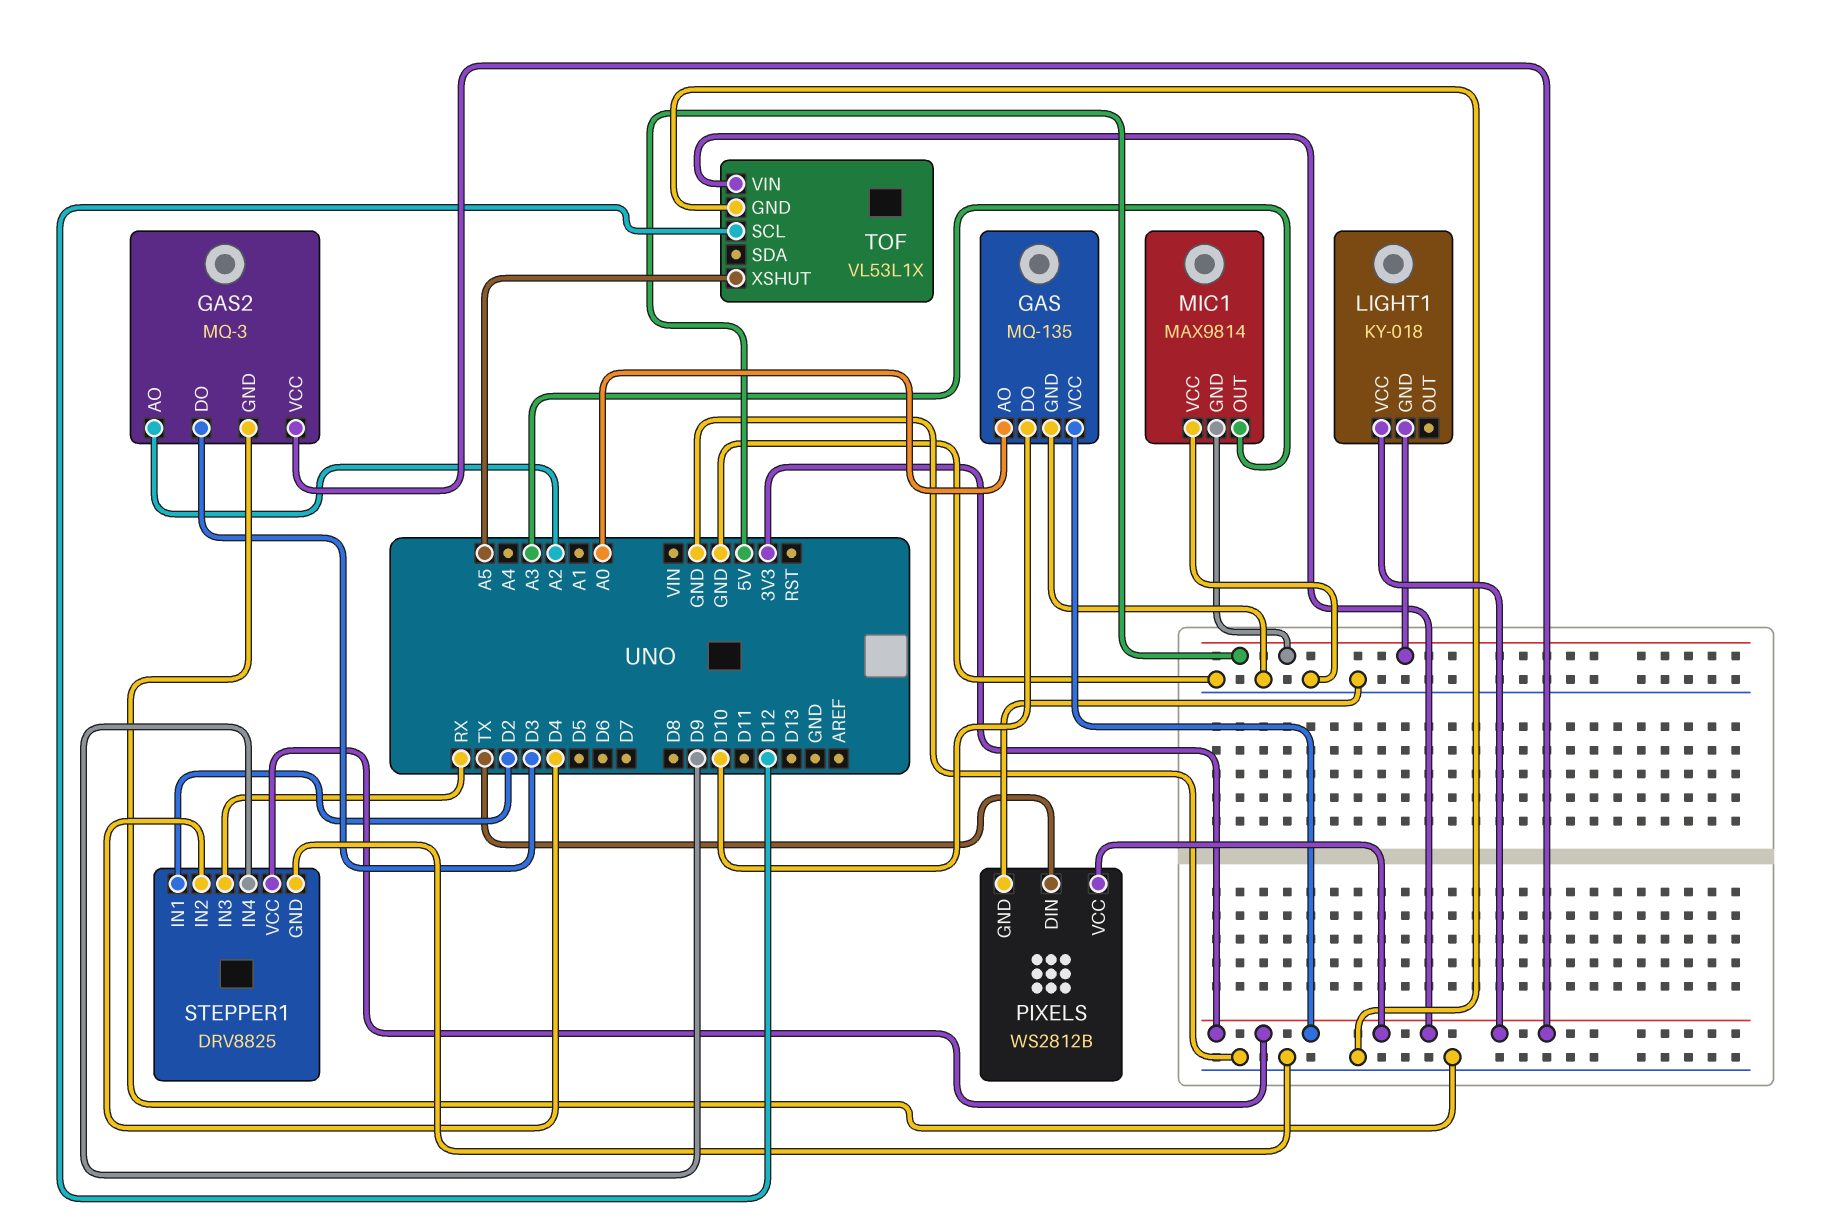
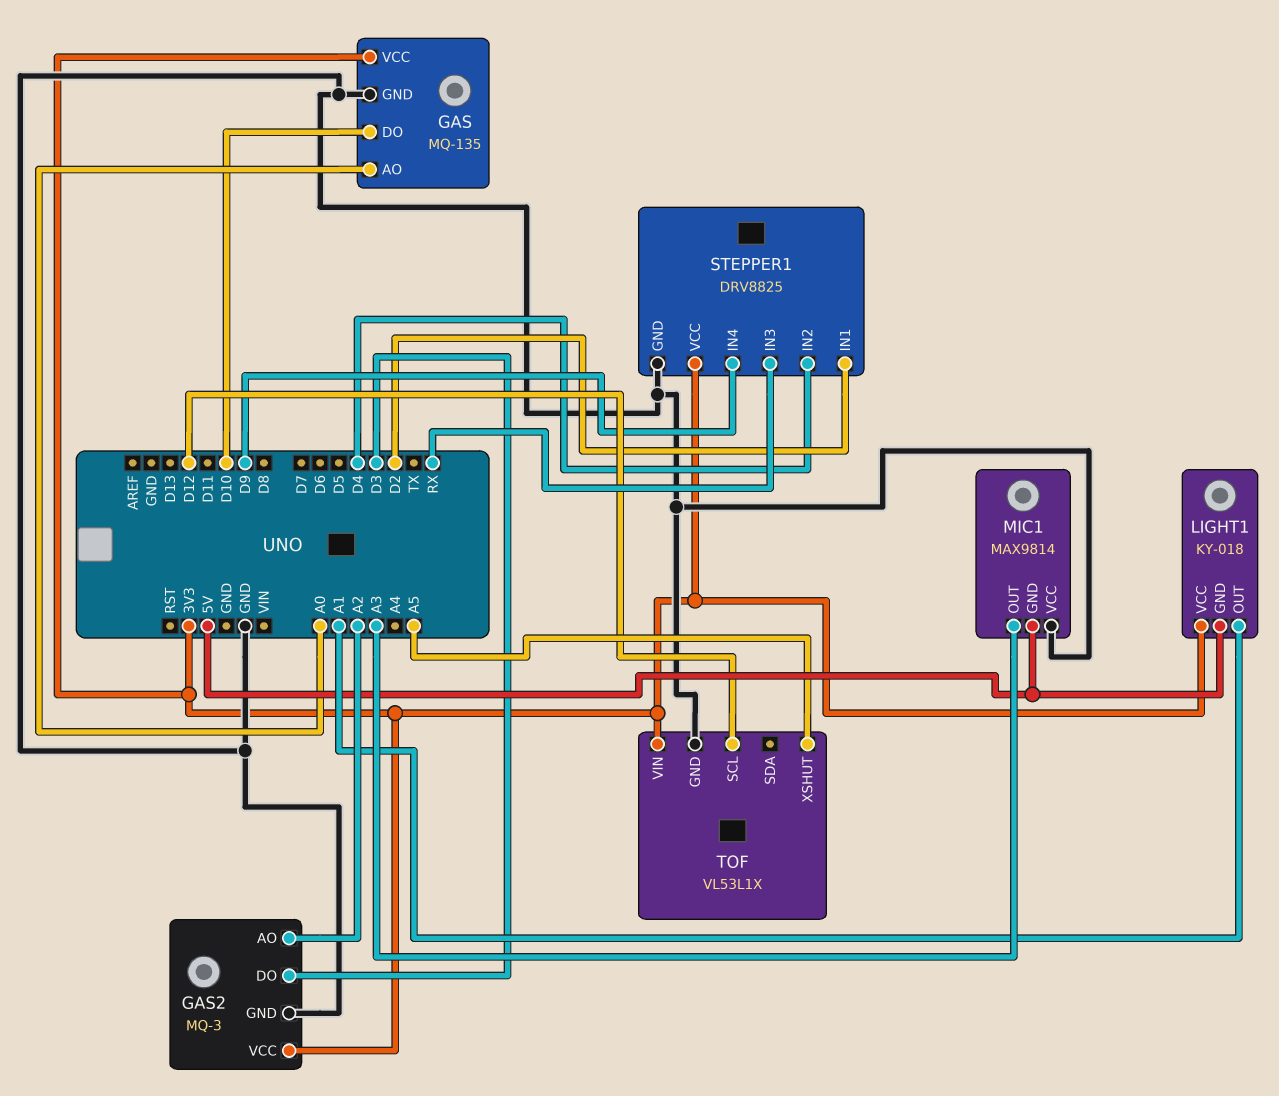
LIGHT1 pin OUT: none -> A1
PIXELS: WS2812B -> none
PIXELS pin DIN: TX -> none
PIXELS pin GND: GND -> none
PIXELS pin VCC: 3V3 -> none

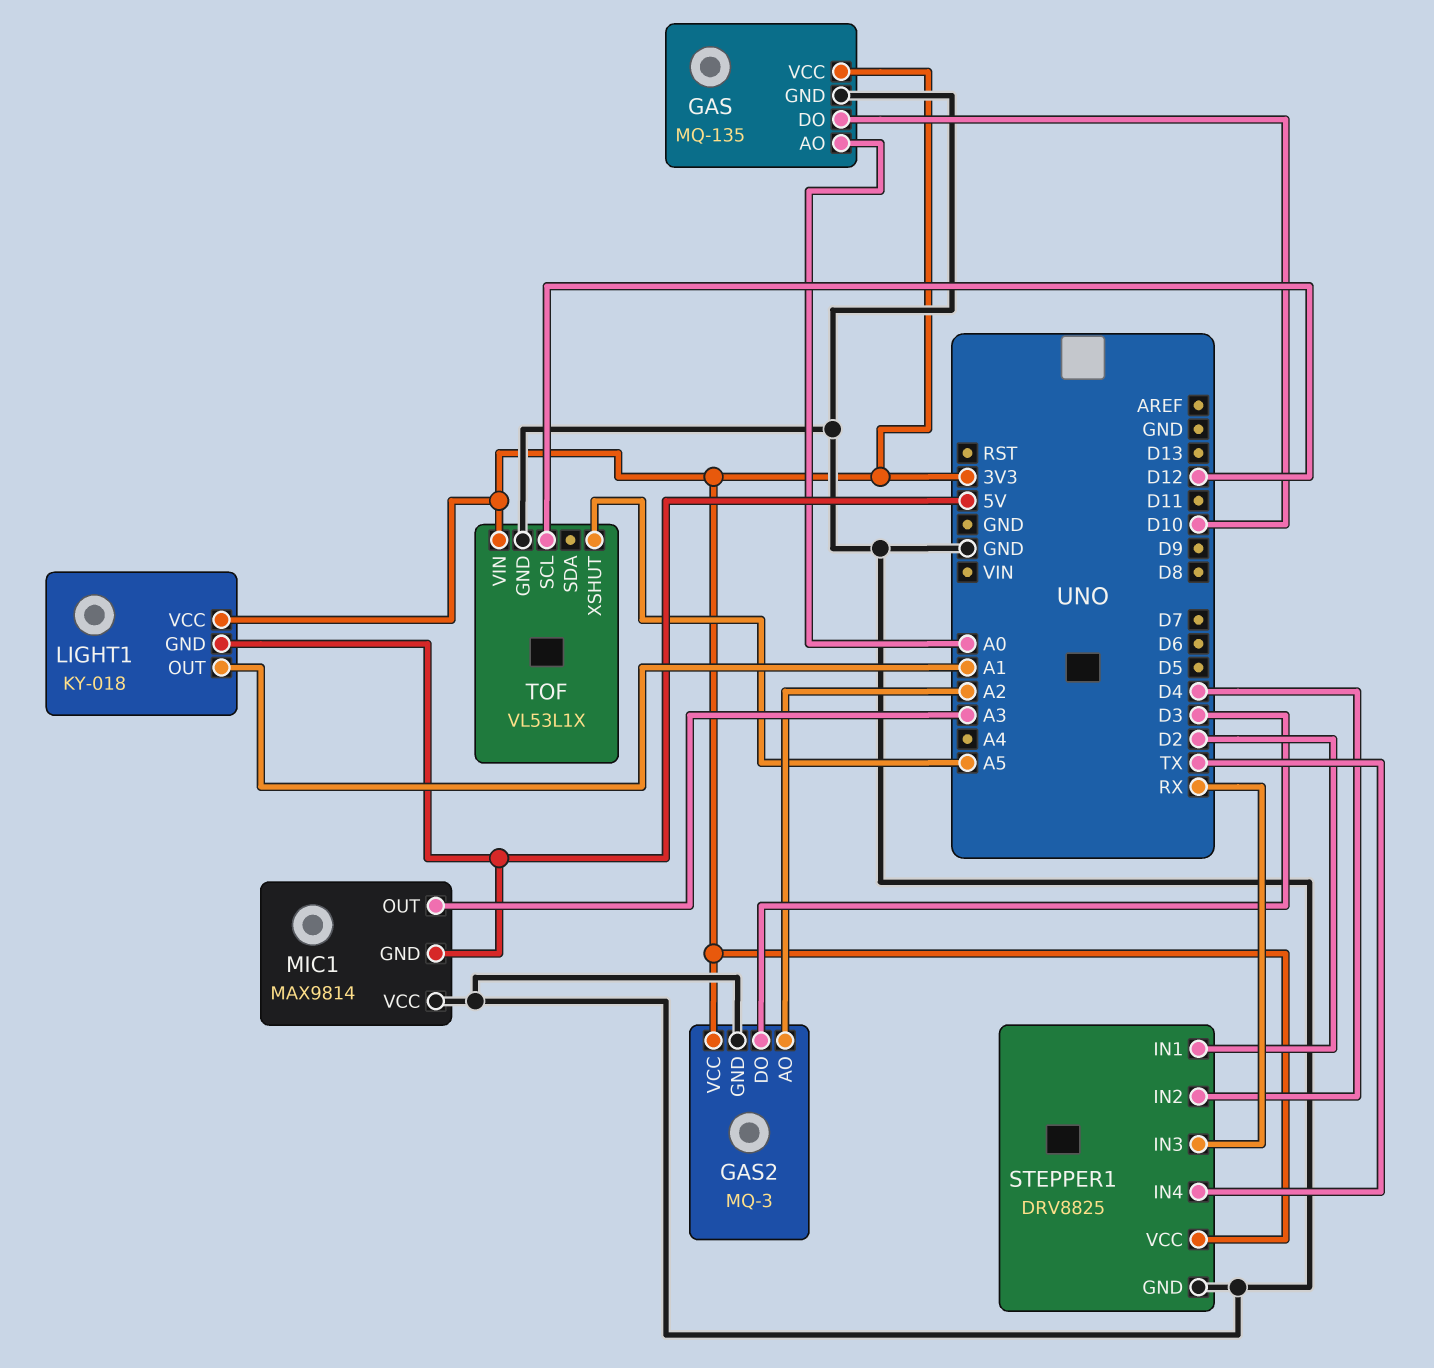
STEPPER1 pin IN4: D9 -> TX

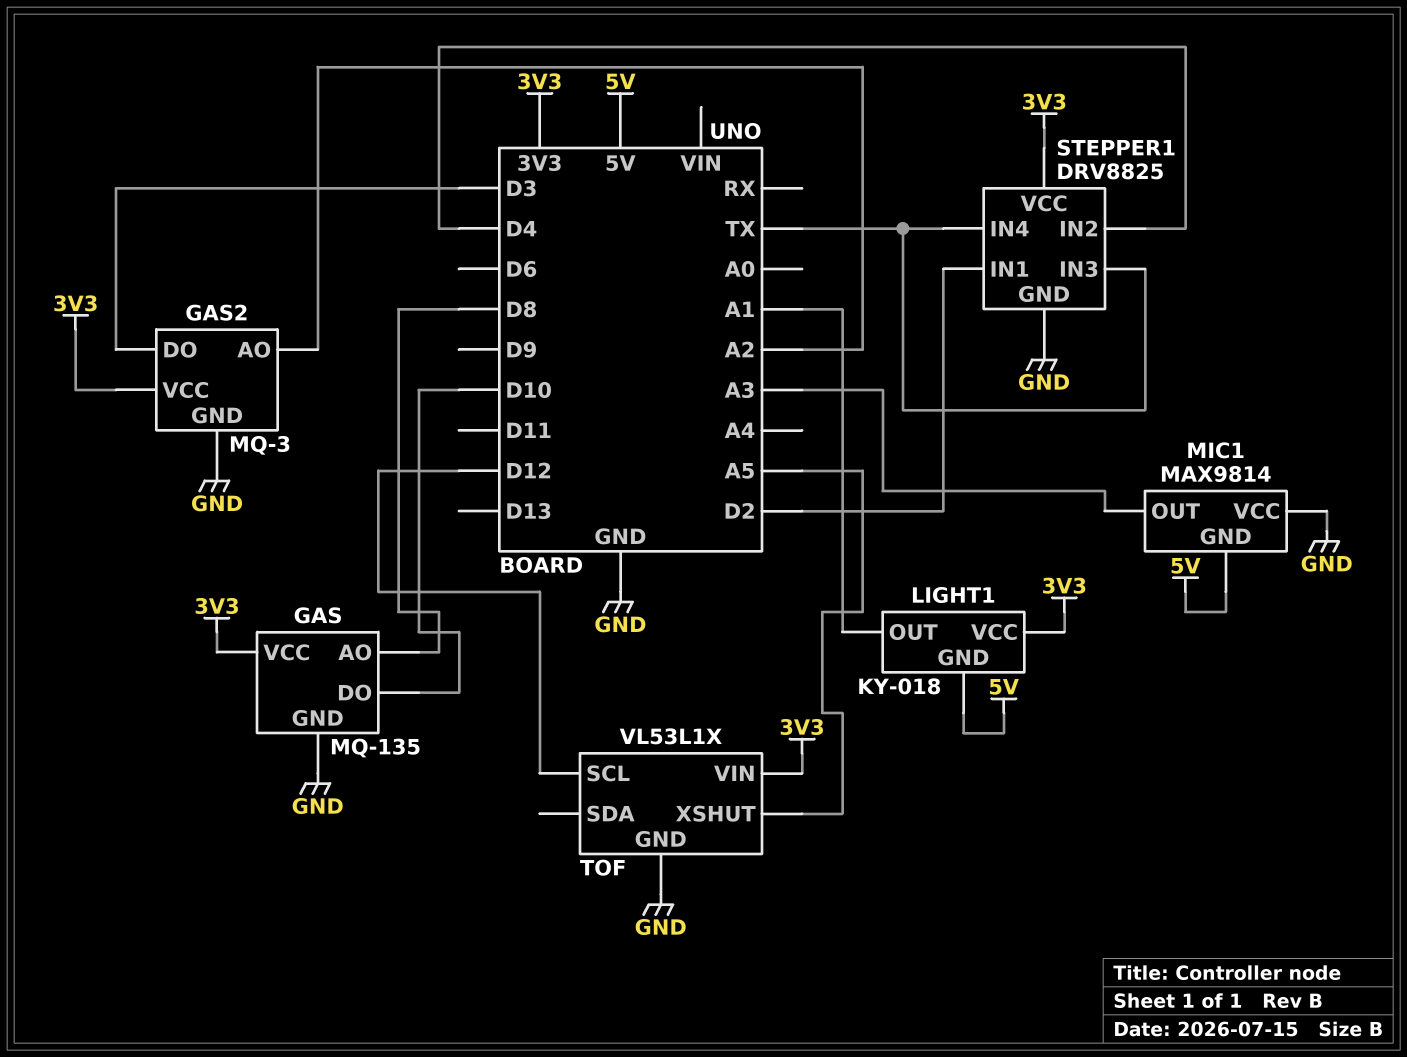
GAS pin AO: A0 -> D8
STEPPER1 pin IN3: RX -> TX

